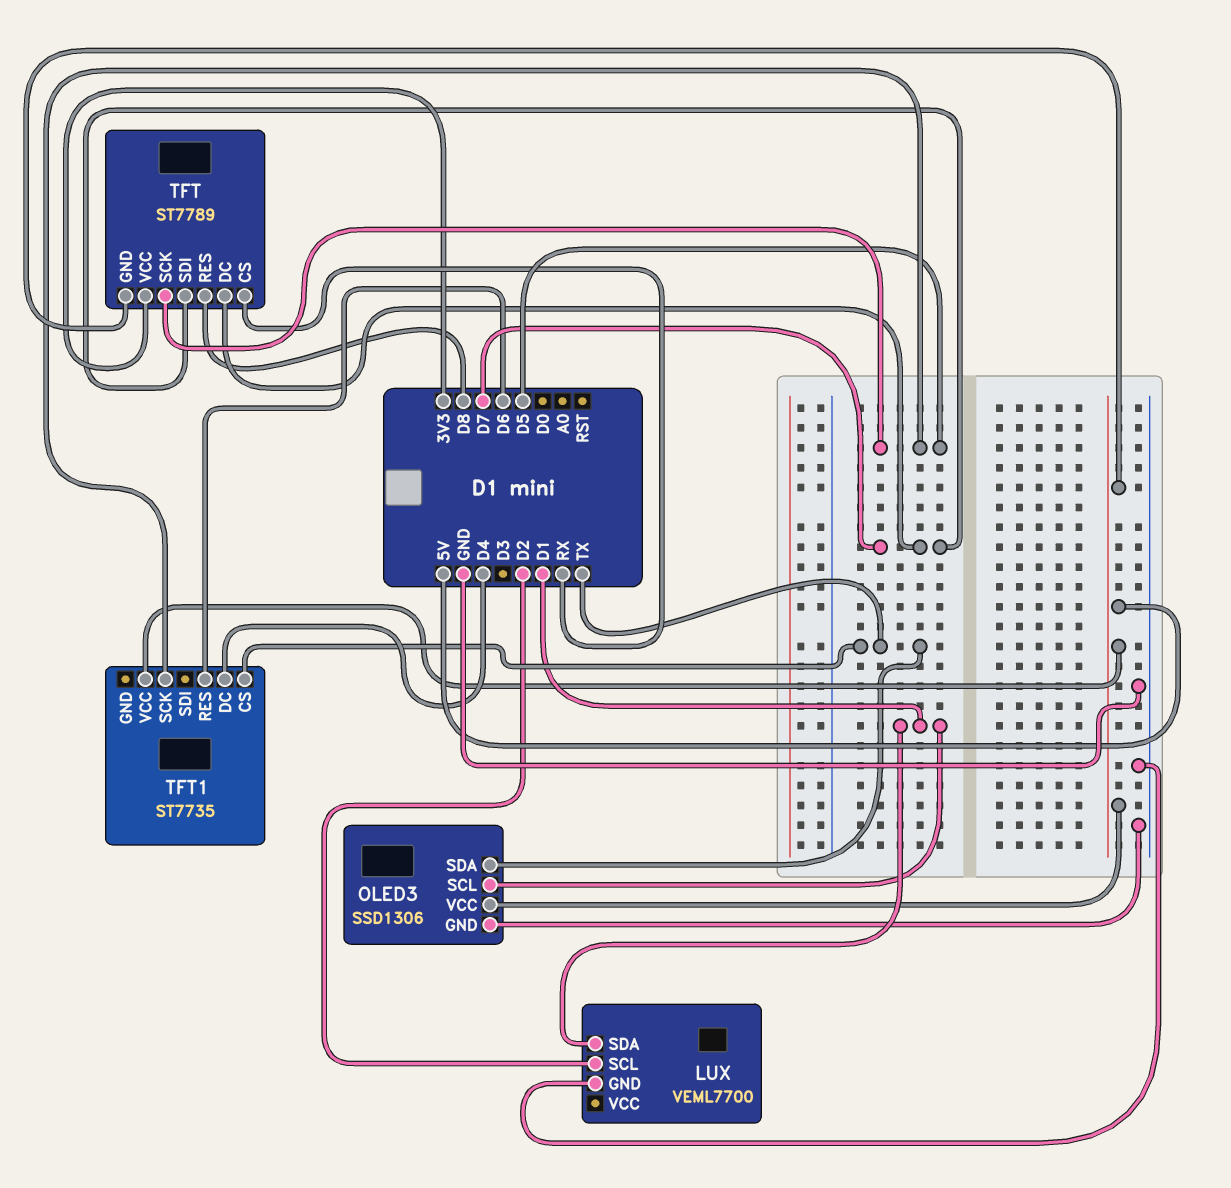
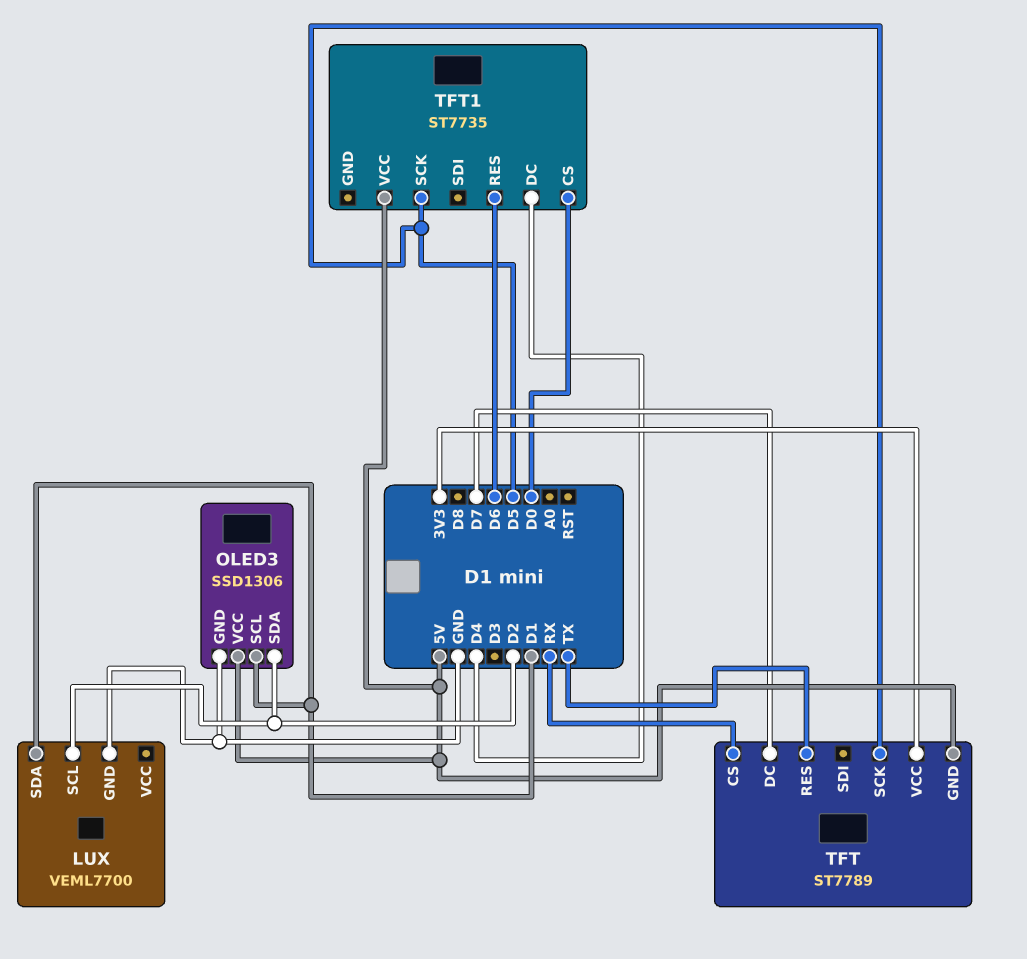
OLED3 pin SDA: TX -> D2
TFT pin RES: D8 -> TX
TFT pin SDI: D7 -> none
TFT1 pin CS: TX -> D0

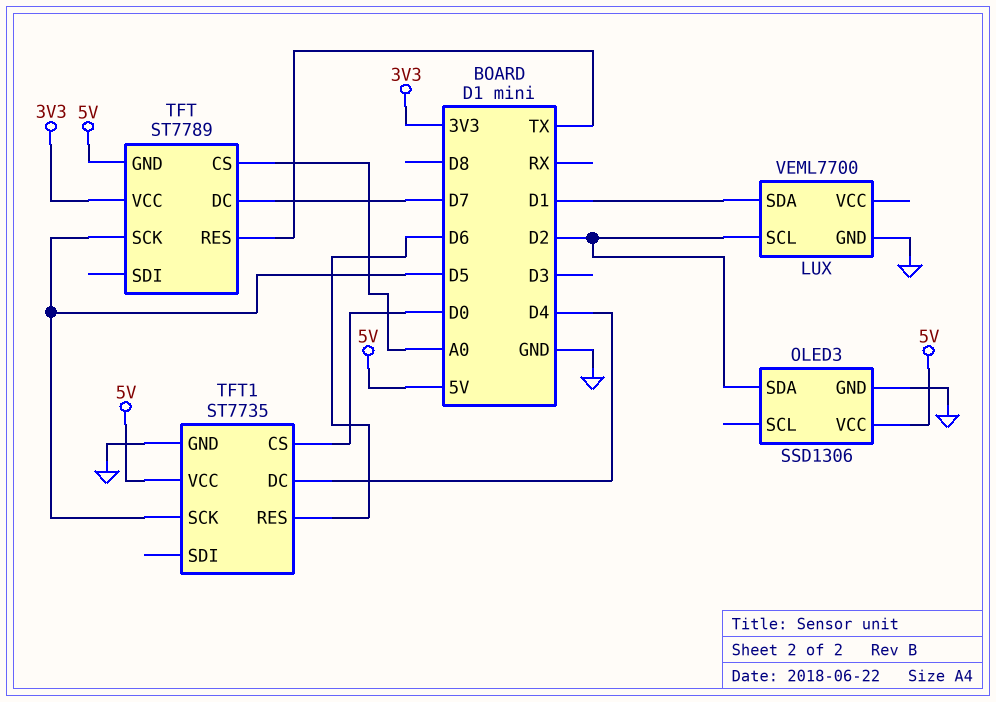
OLED3 pin SCL: D1 -> none
TFT pin CS: RX -> A0
TFT1 pin GND: none -> GND

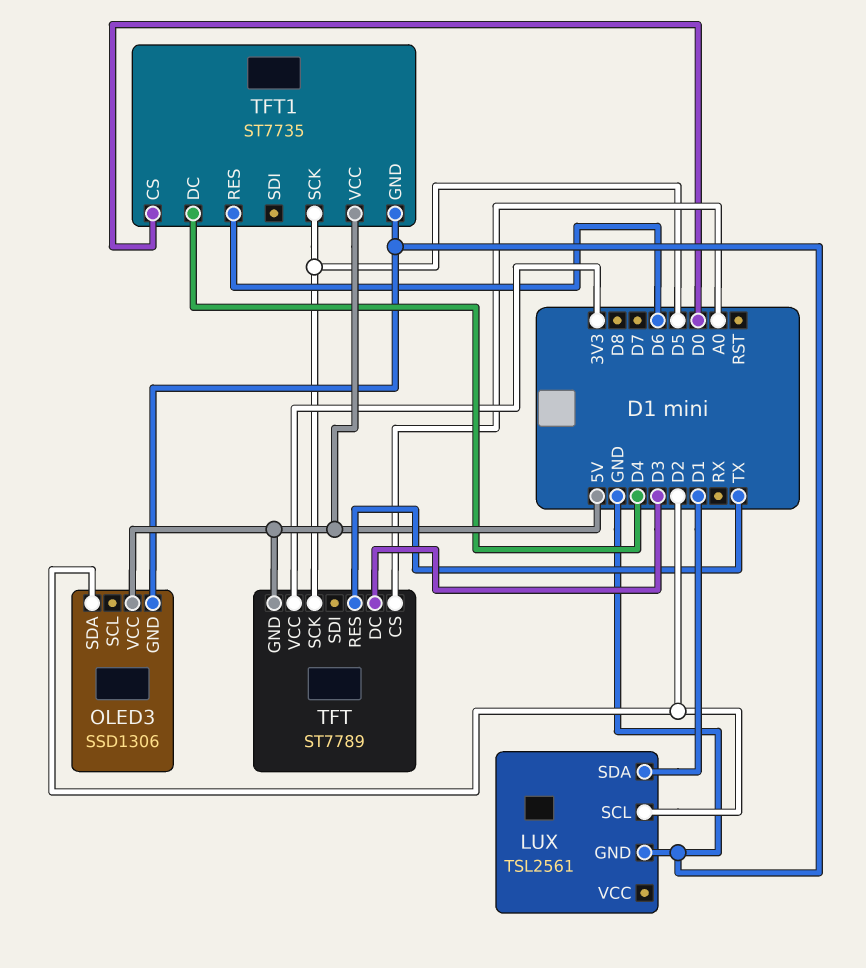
LUX: VEML7700 -> TSL2561
TFT pin DC: D7 -> D3

